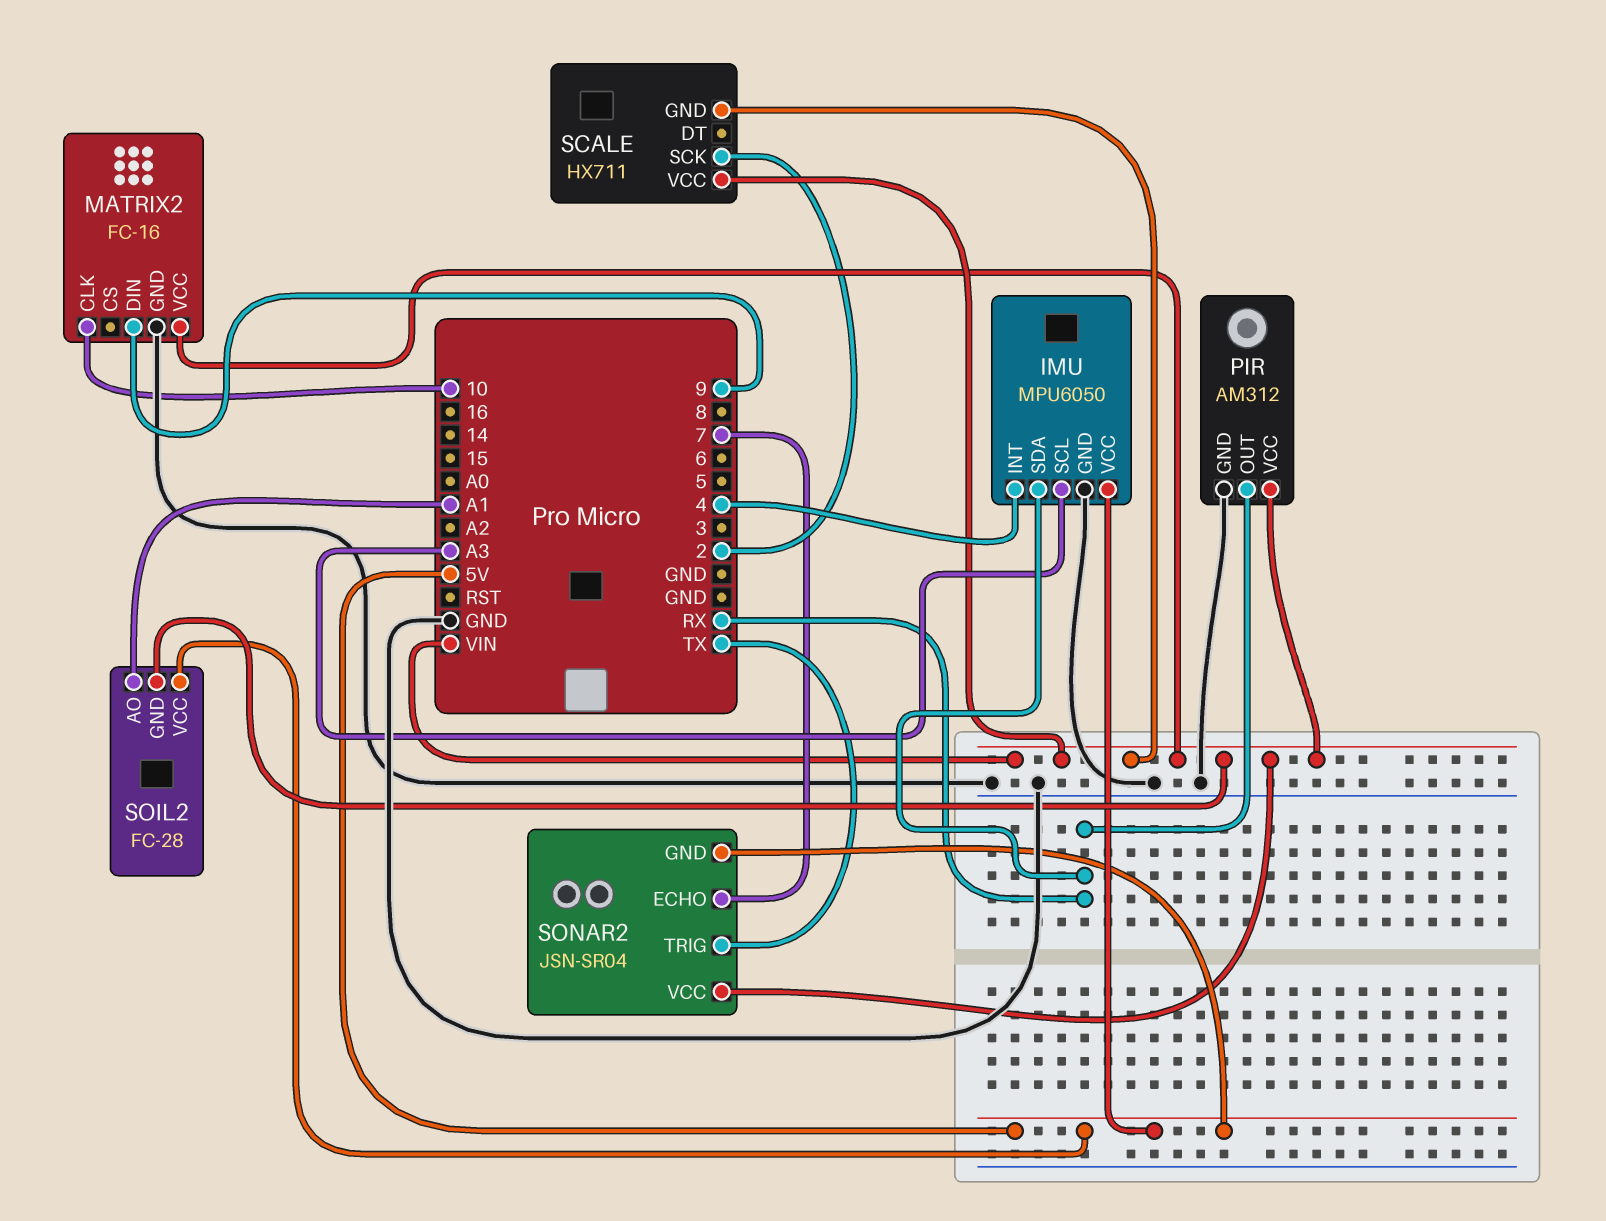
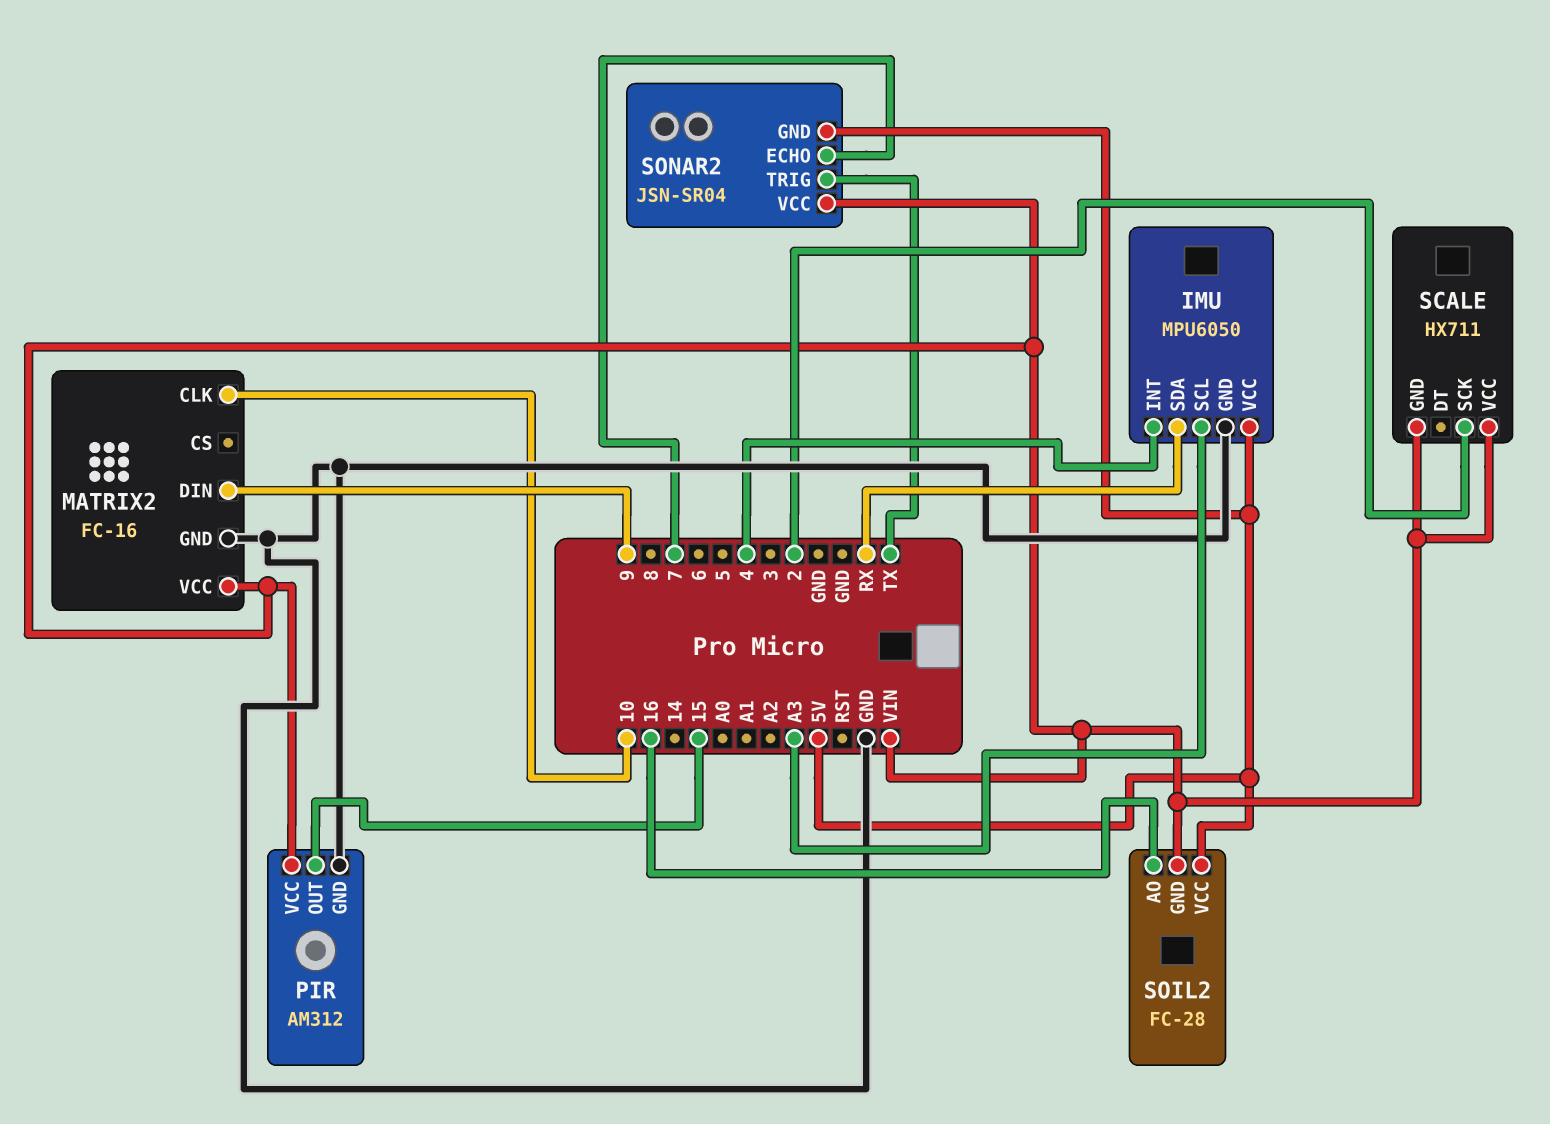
PIR pin OUT: RX -> 15
SOIL2 pin AO: A1 -> 16

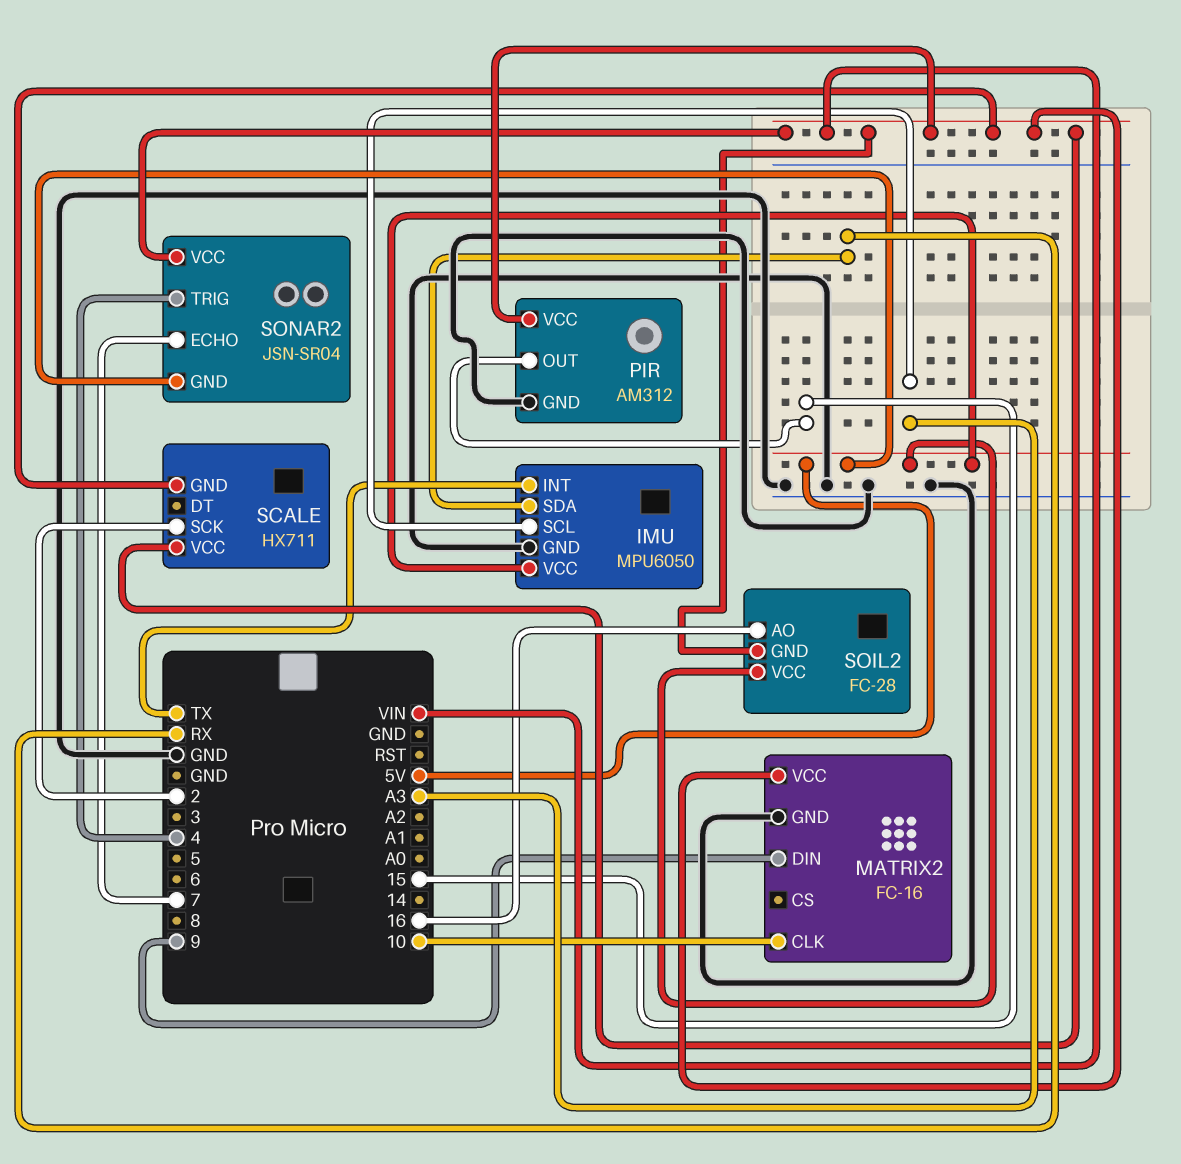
IMU pin INT: 4 -> TX
SONAR2 pin TRIG: TX -> 4

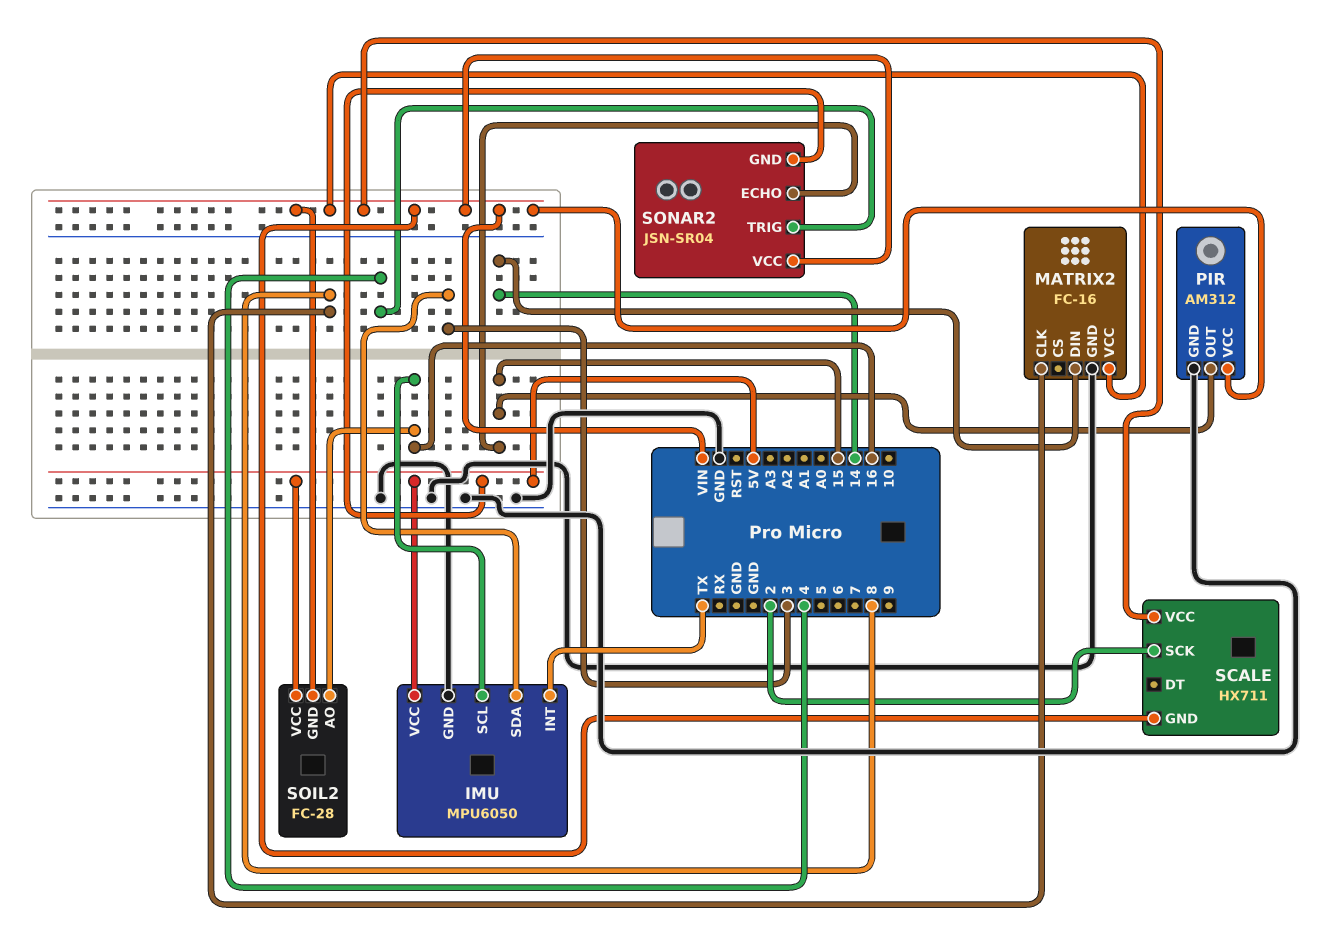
IMU pin SCL: A3 -> 16
IMU pin SDA: RX -> 3
MATRIX2 pin CLK: 10 -> 8
MATRIX2 pin DIN: 9 -> 14
SONAR2 pin ECHO: 7 -> 15

